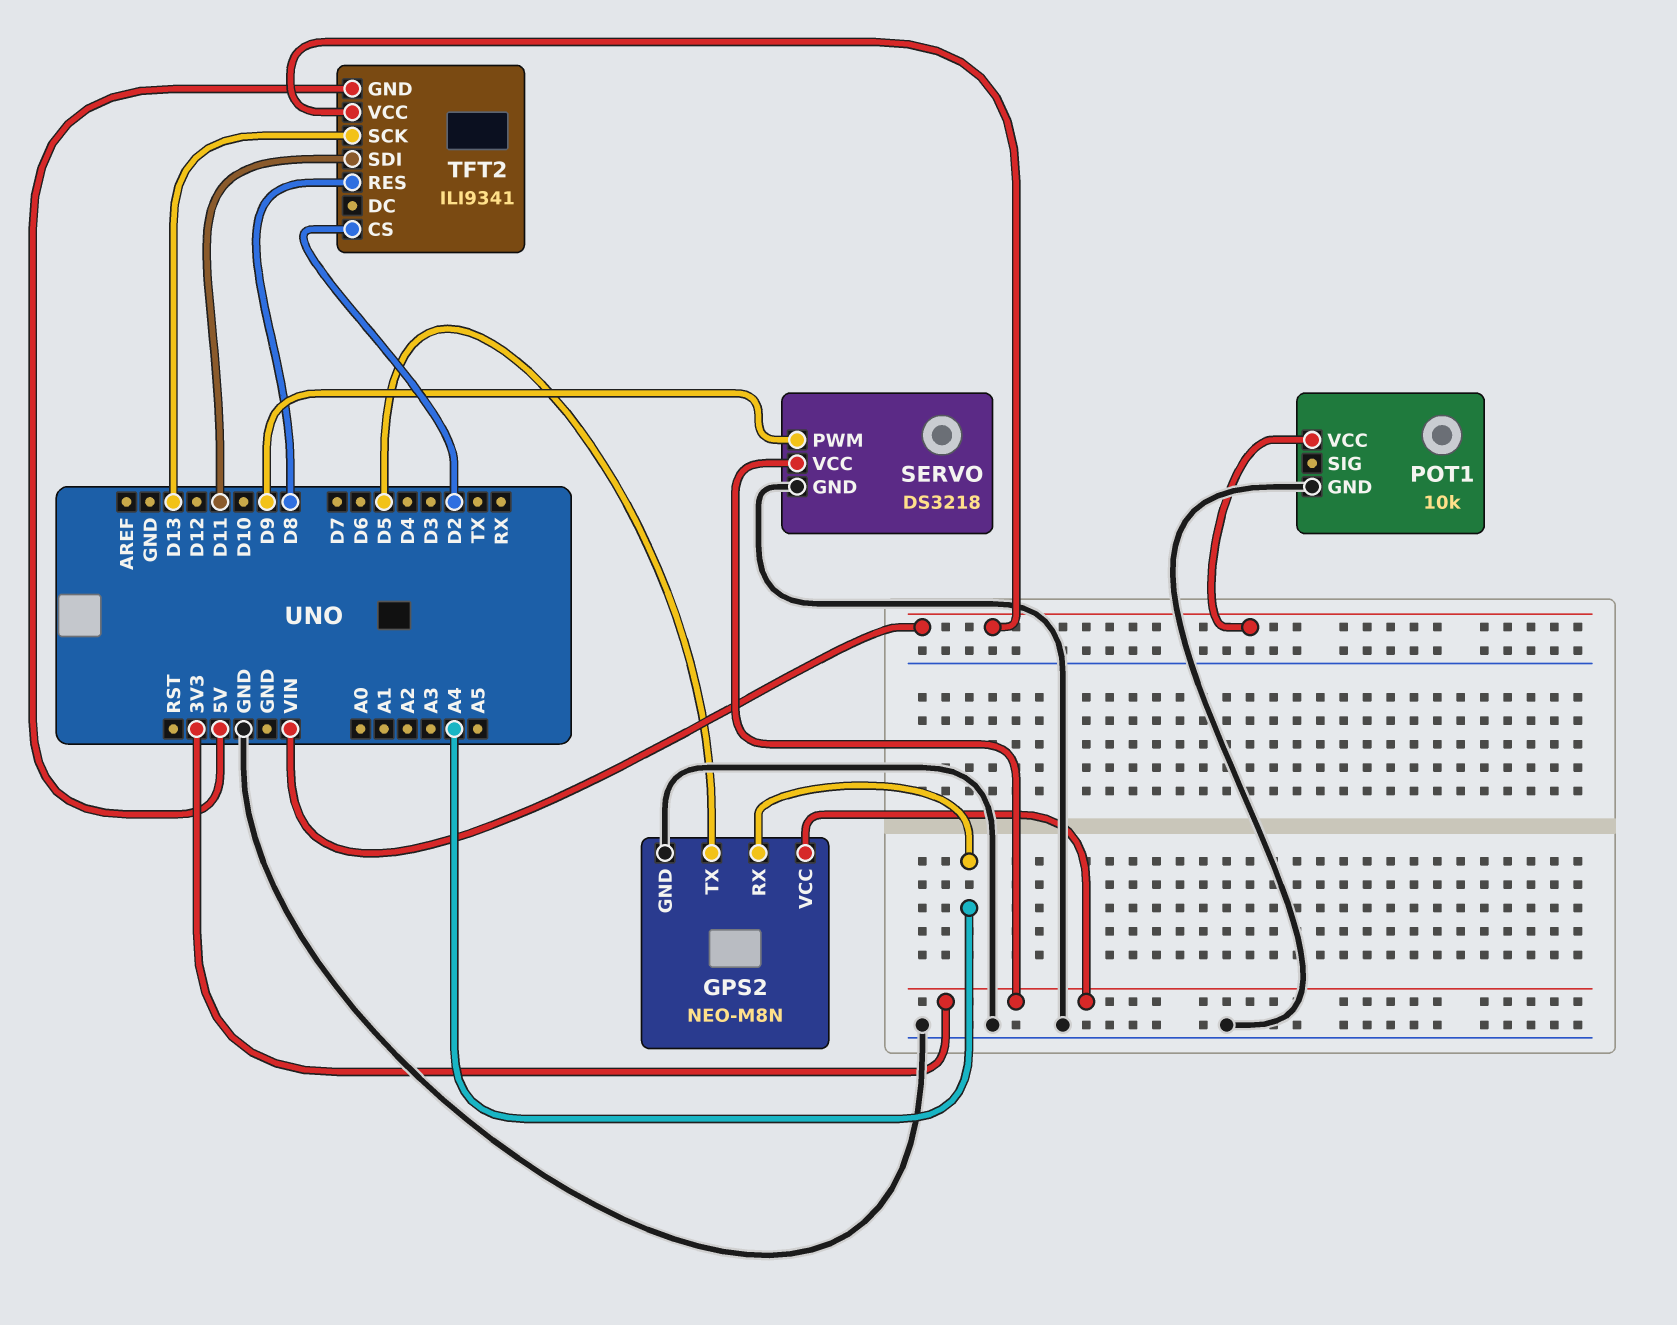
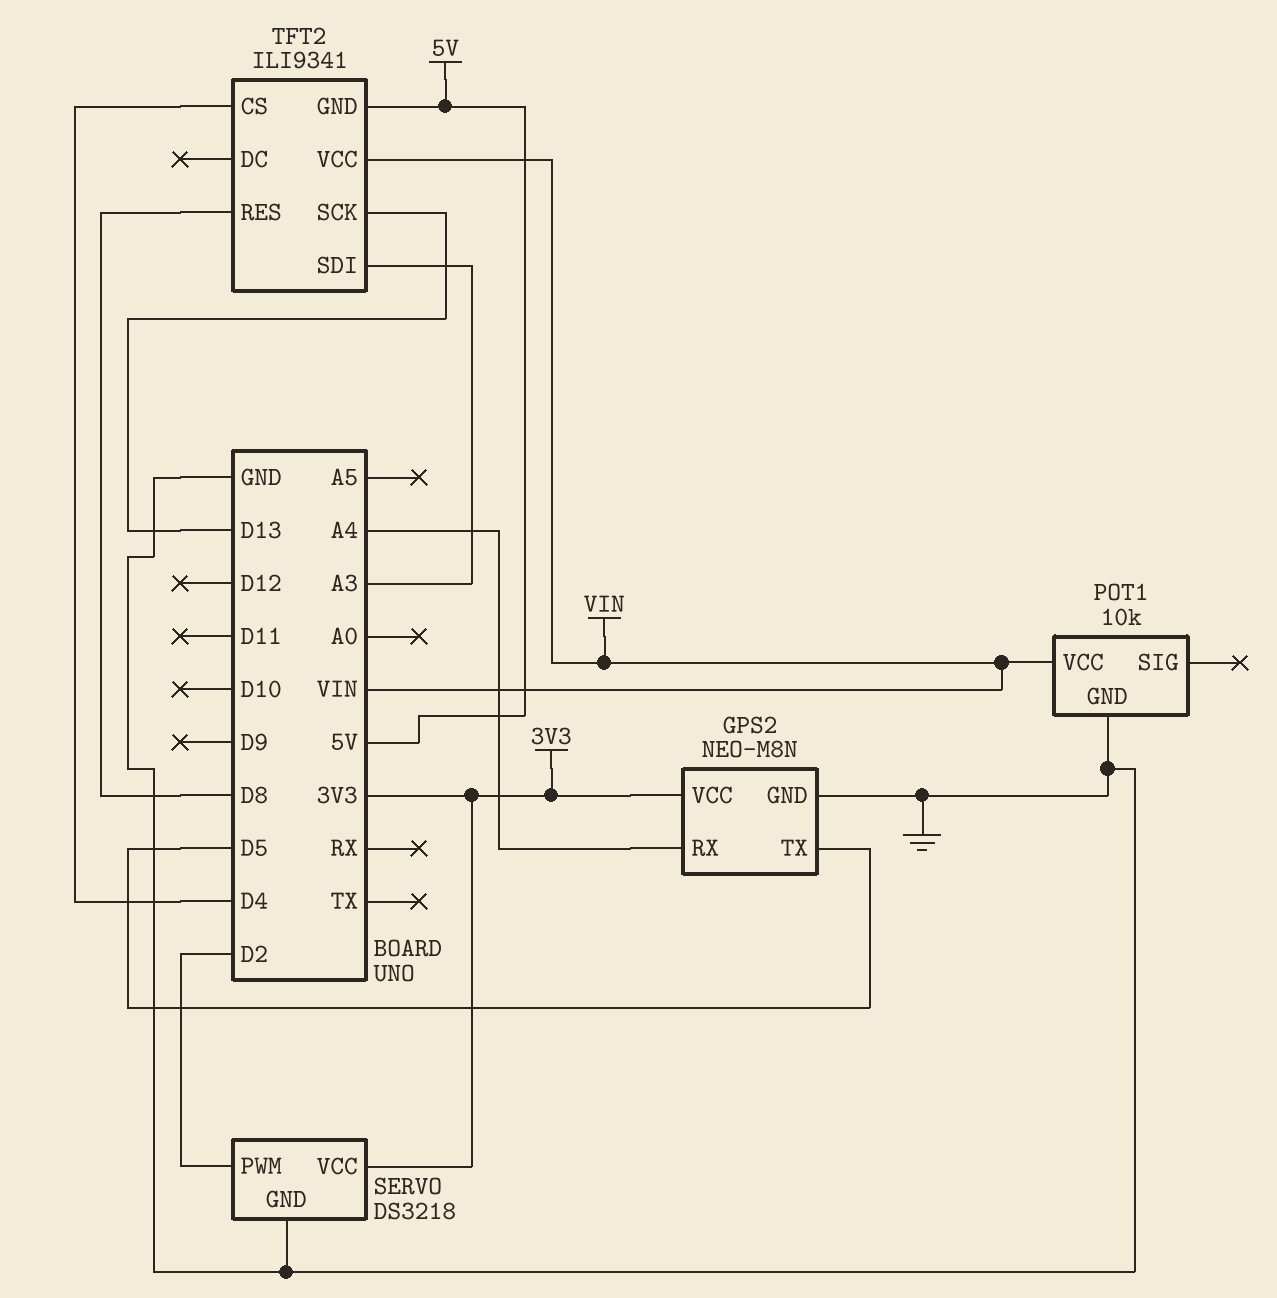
SERVO pin PWM: D9 -> D2
TFT2 pin CS: D2 -> D4
TFT2 pin SDI: D11 -> A3

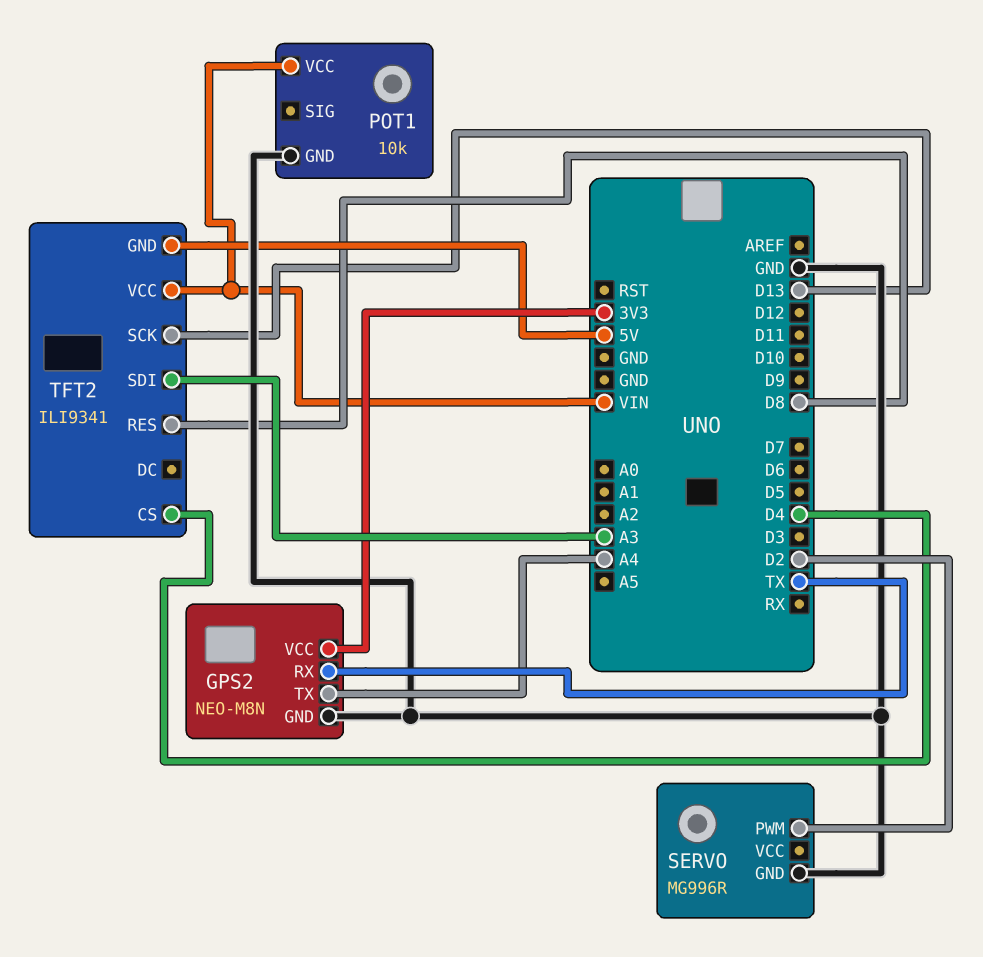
GPS2 pin RX: A4 -> TX
GPS2 pin TX: D5 -> A4
SERVO: DS3218 -> MG996R
SERVO pin VCC: 3V3 -> none

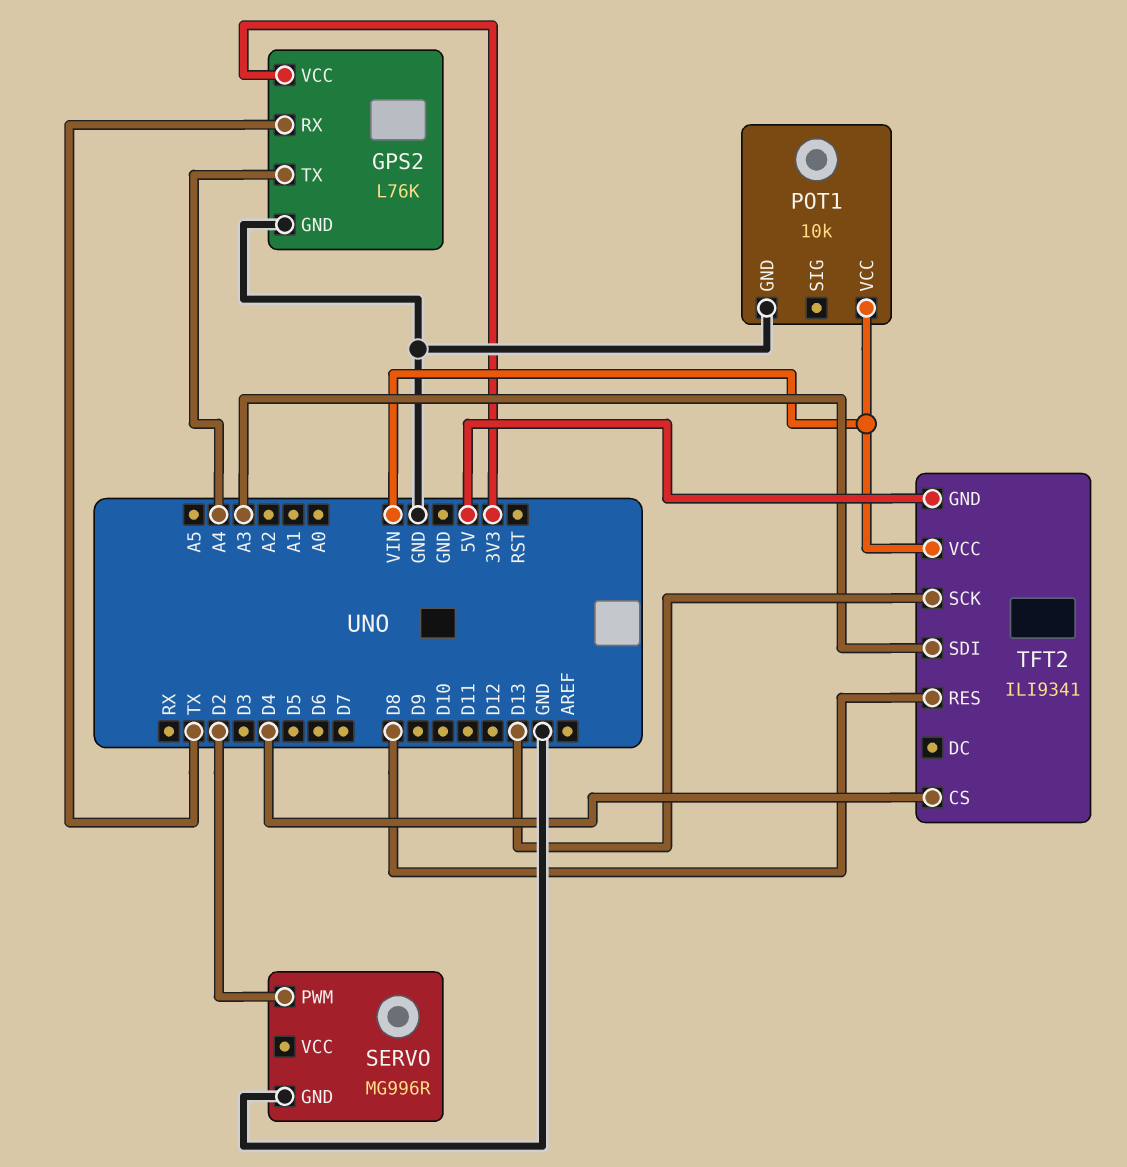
GPS2: NEO-M8N -> L76K

